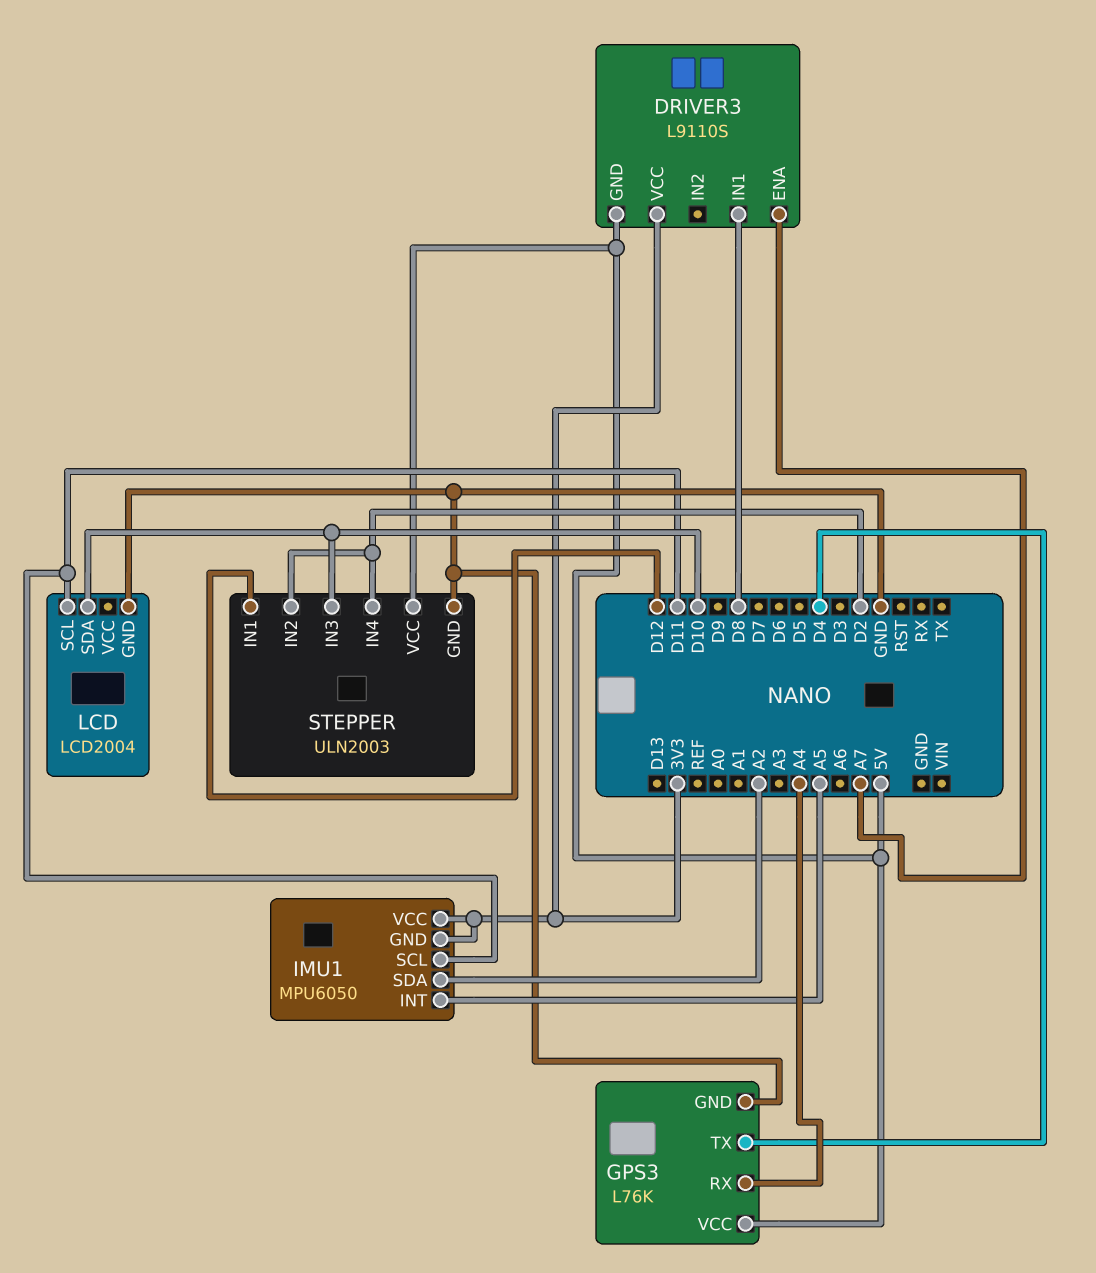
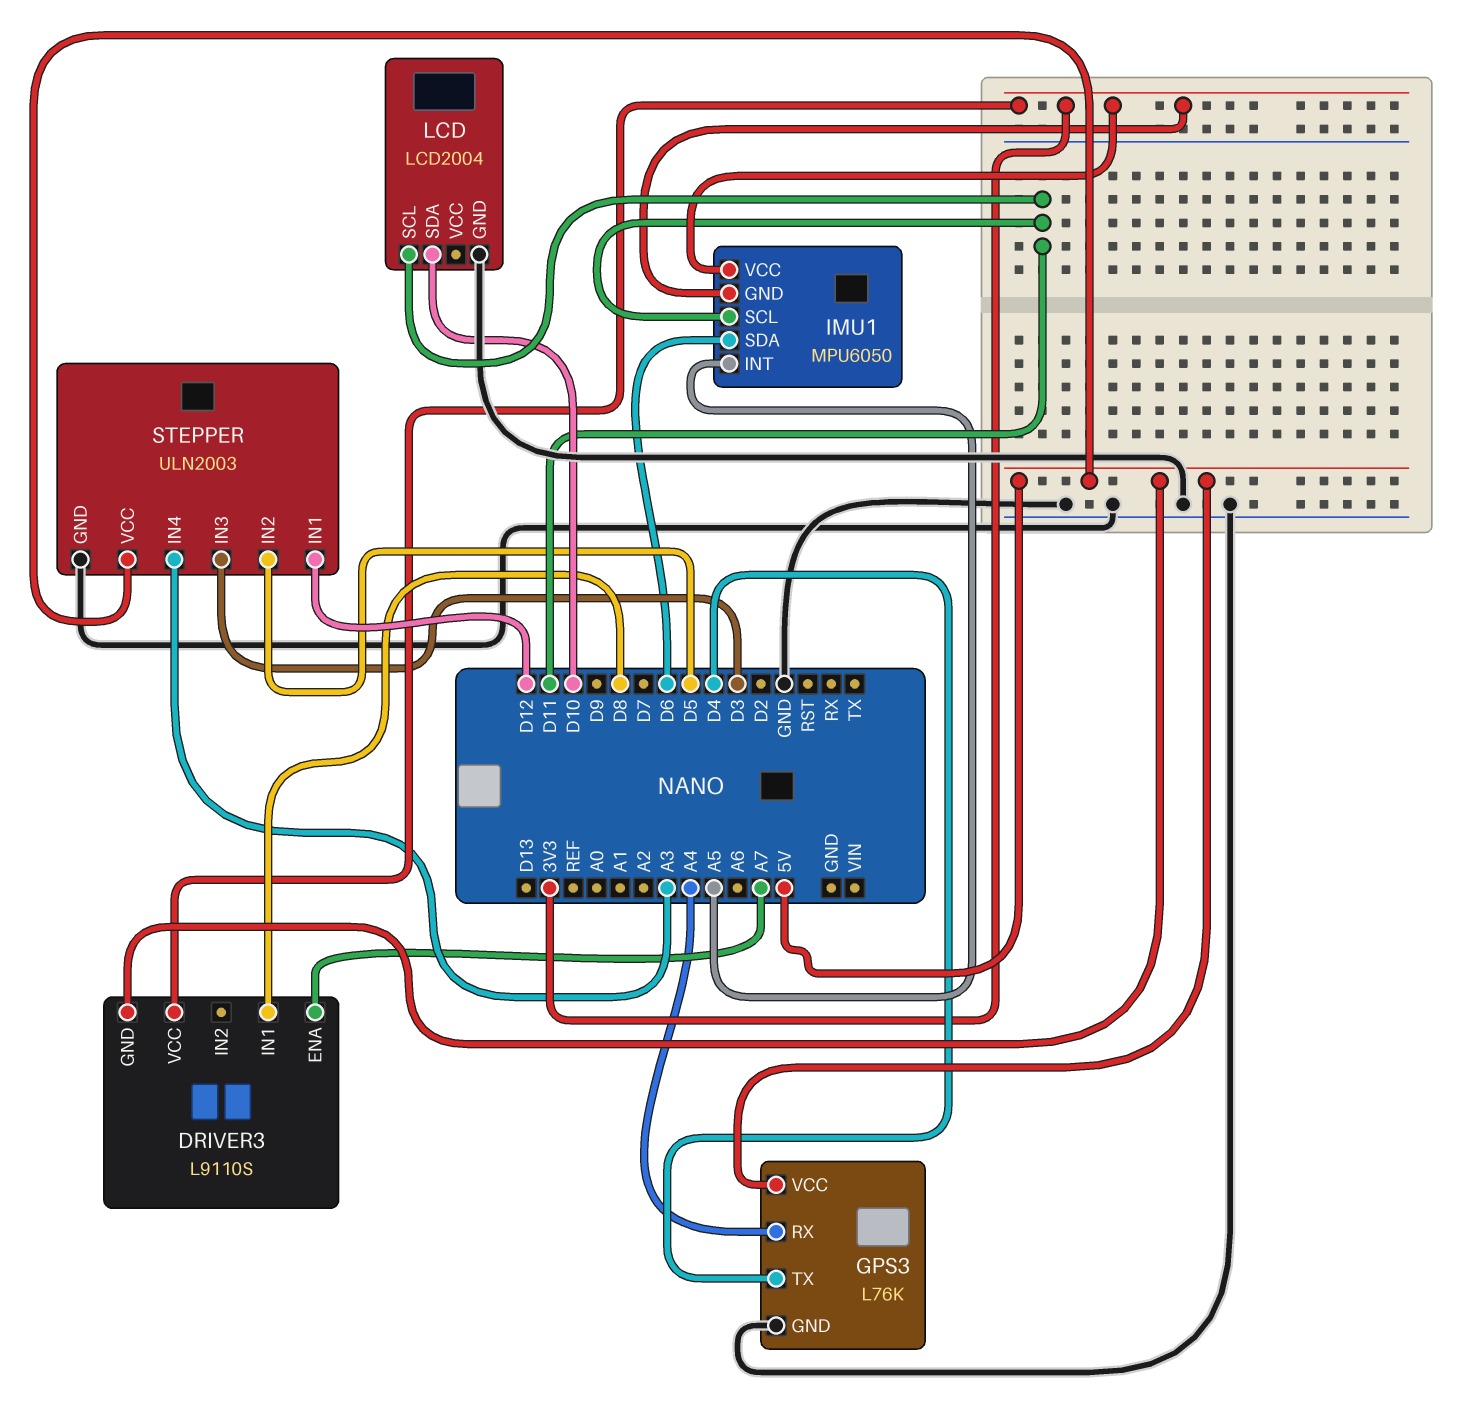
IMU1 pin SDA: A2 -> D6
STEPPER pin IN2: D2 -> D5
STEPPER pin IN3: D10 -> D3
STEPPER pin IN4: D2 -> A3

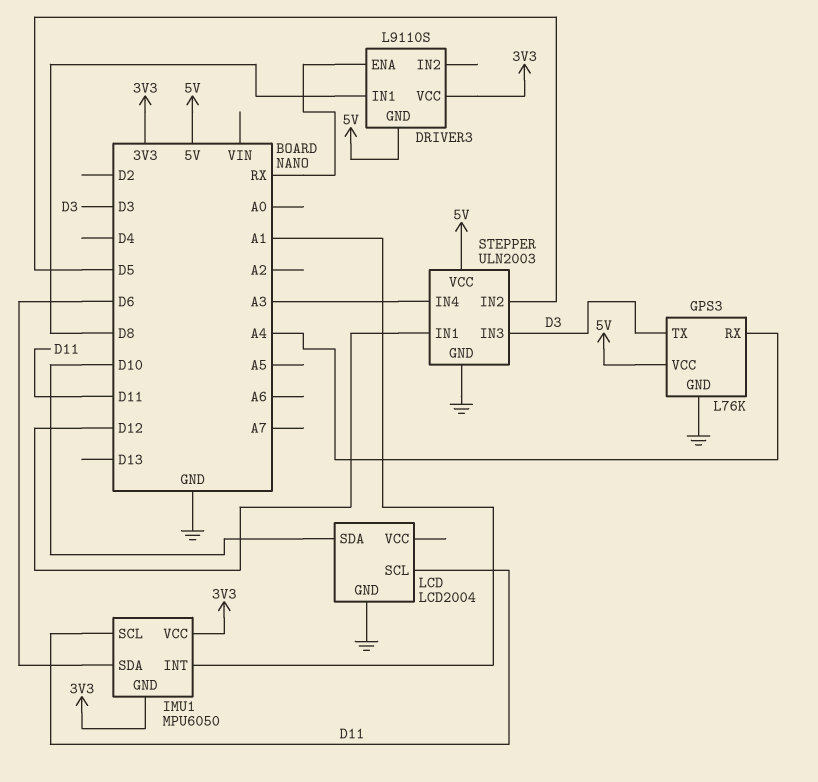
DRIVER3 pin ENA: A7 -> RX
GPS3 pin TX: D4 -> D3
IMU1 pin INT: A5 -> A1

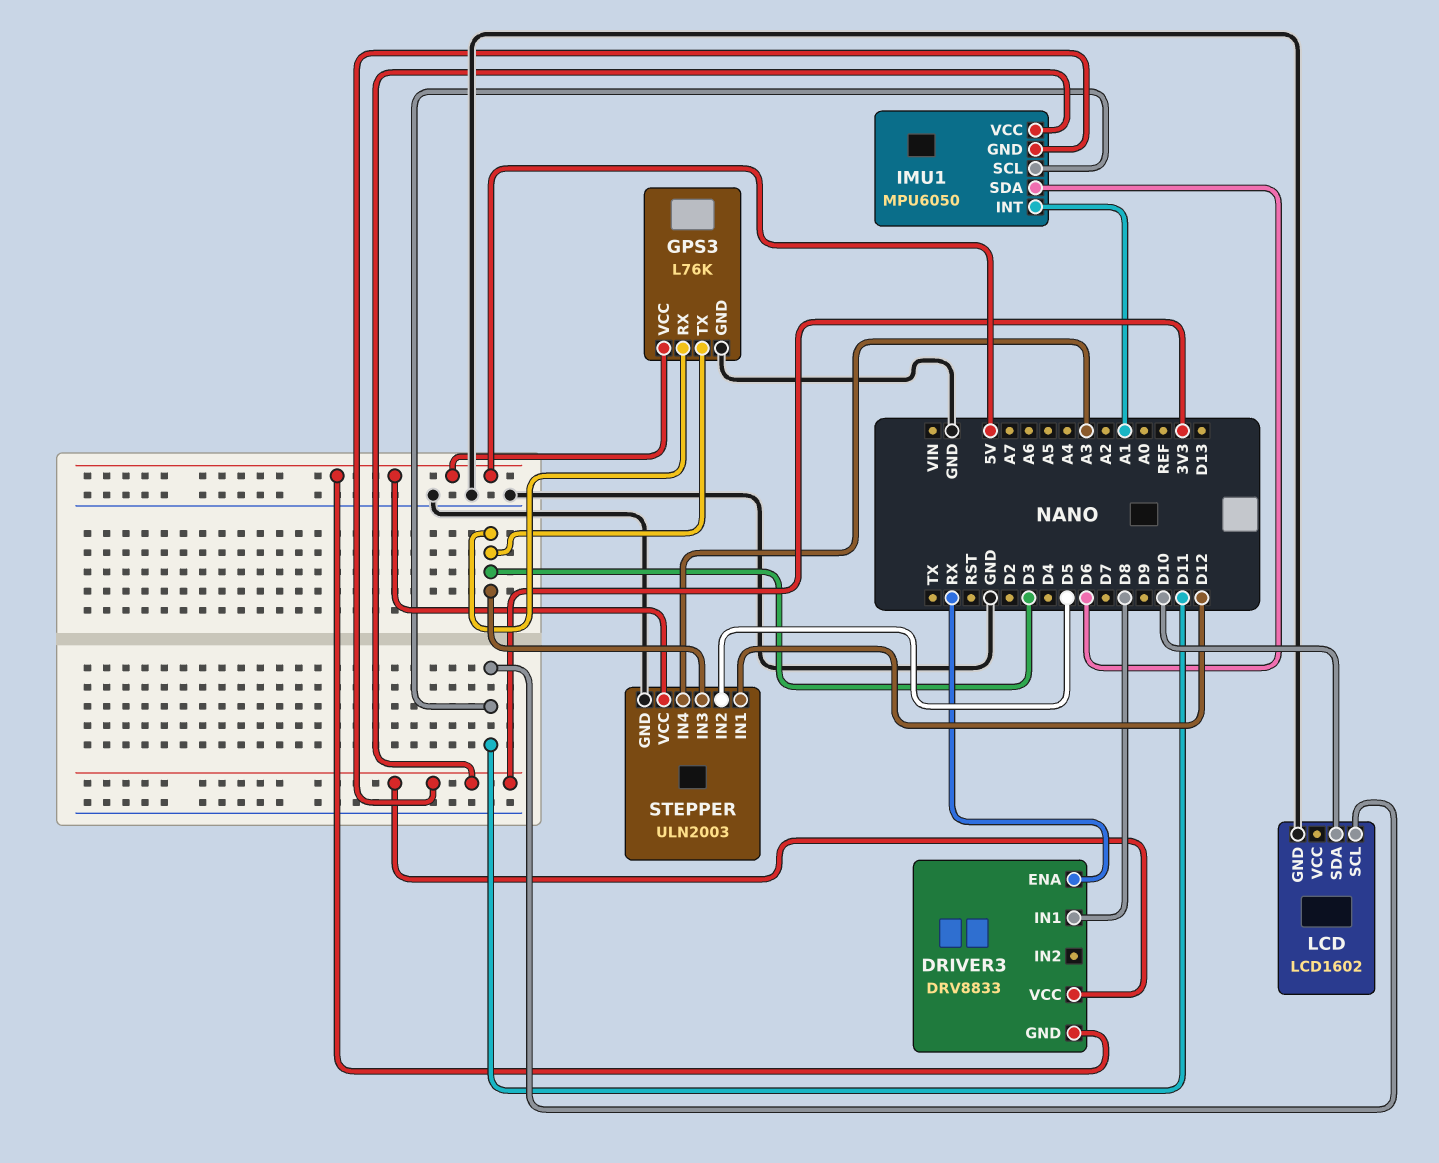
DRIVER3: L9110S -> DRV8833
GPS3 pin RX: A4 -> D3
LCD: LCD2004 -> LCD1602

